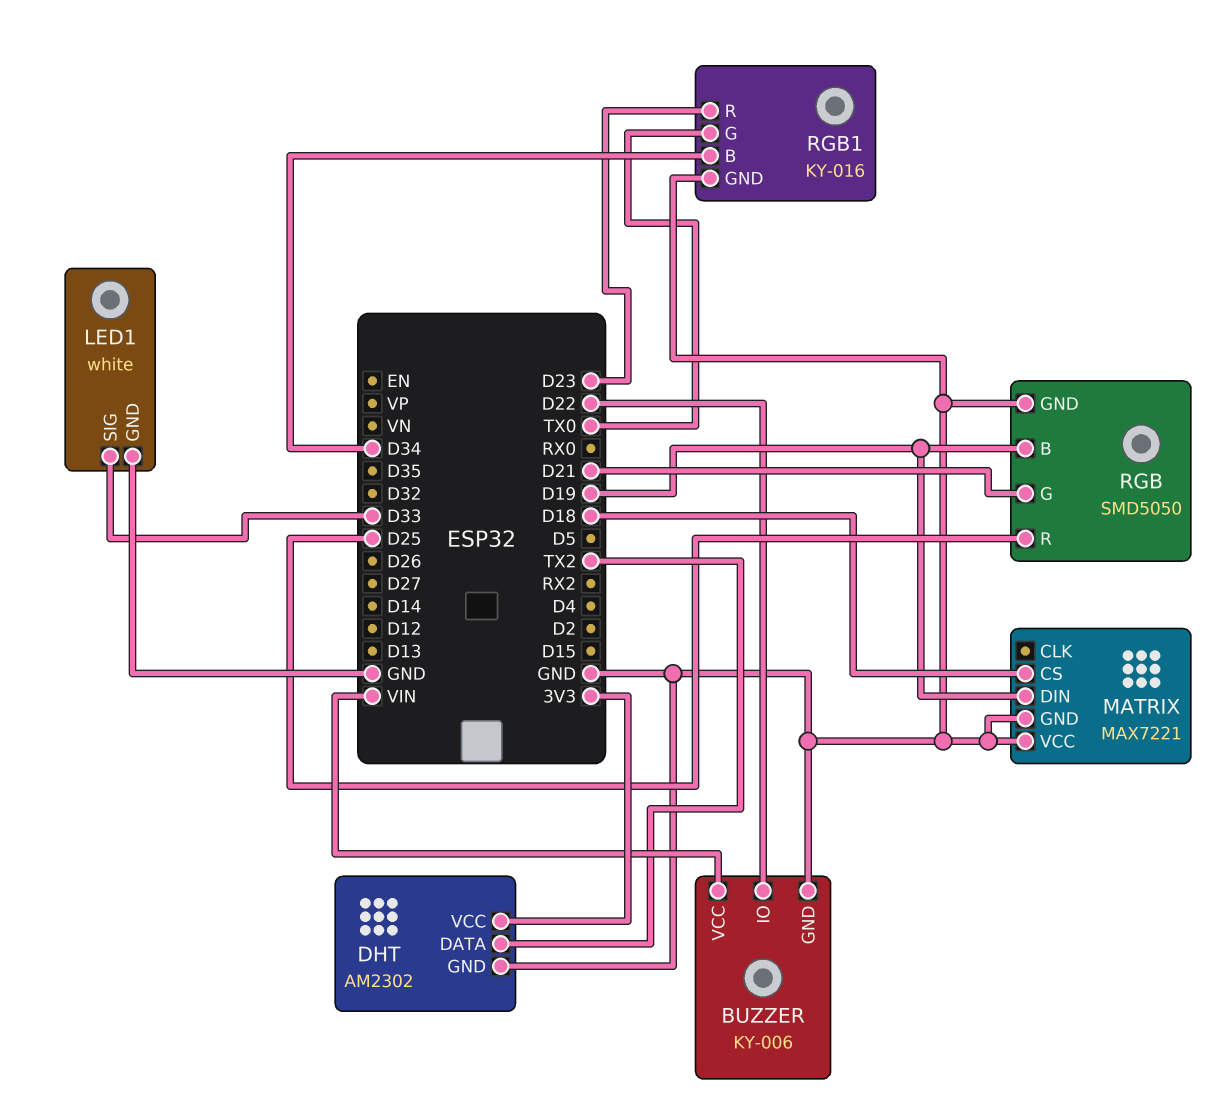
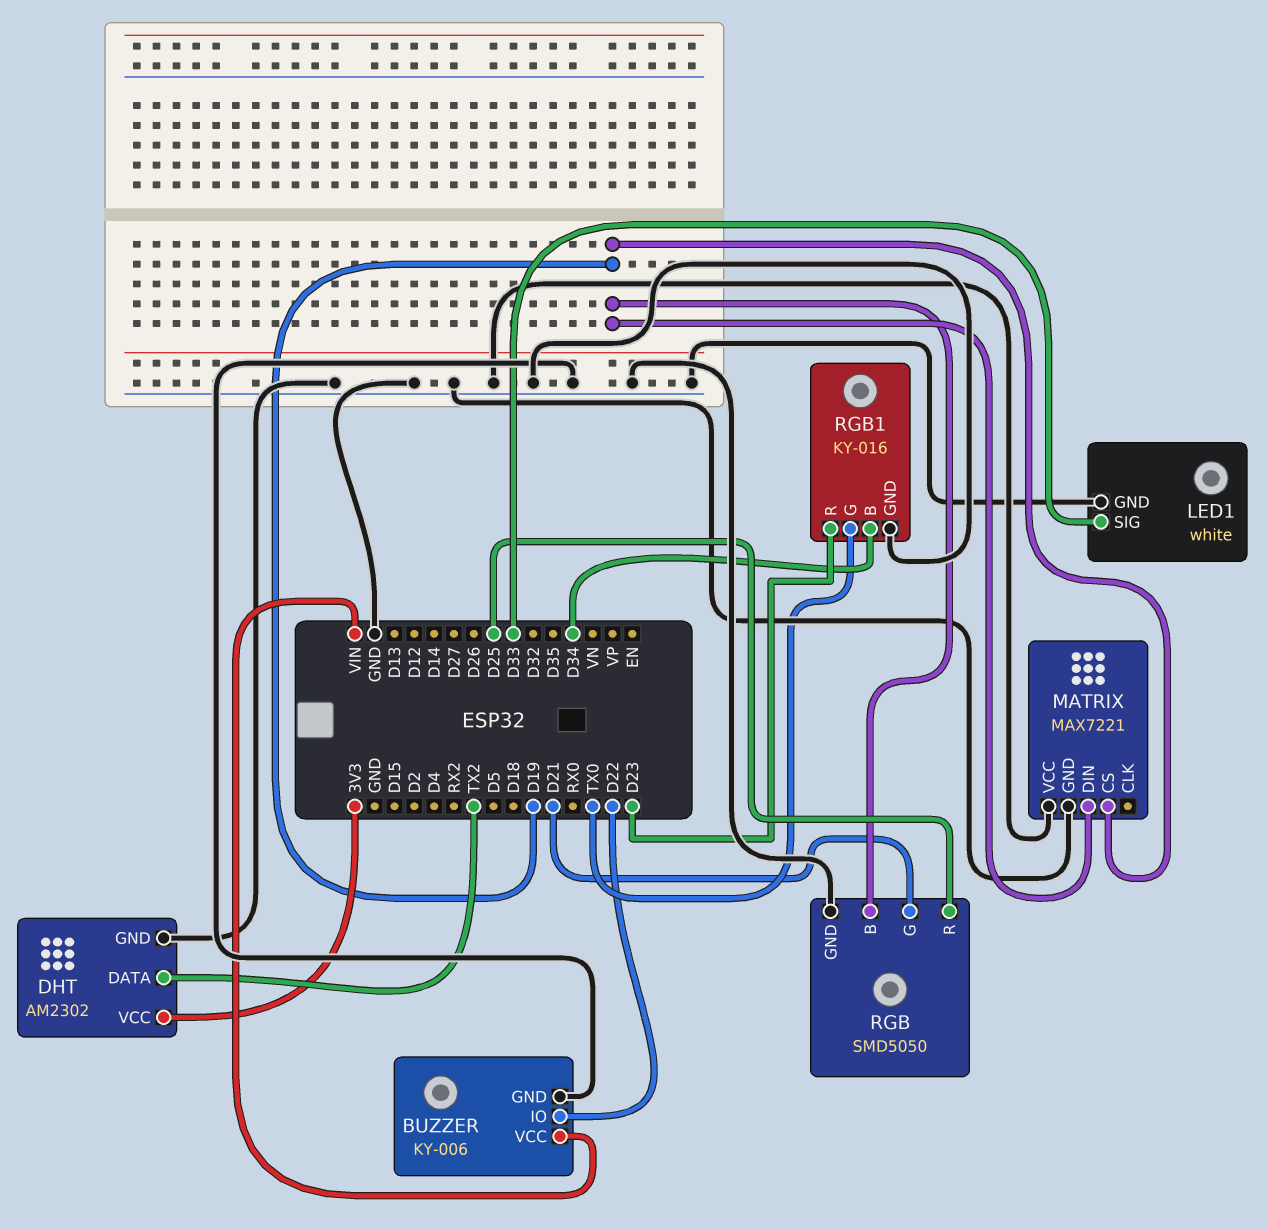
MATRIX pin CS: D18 -> D19

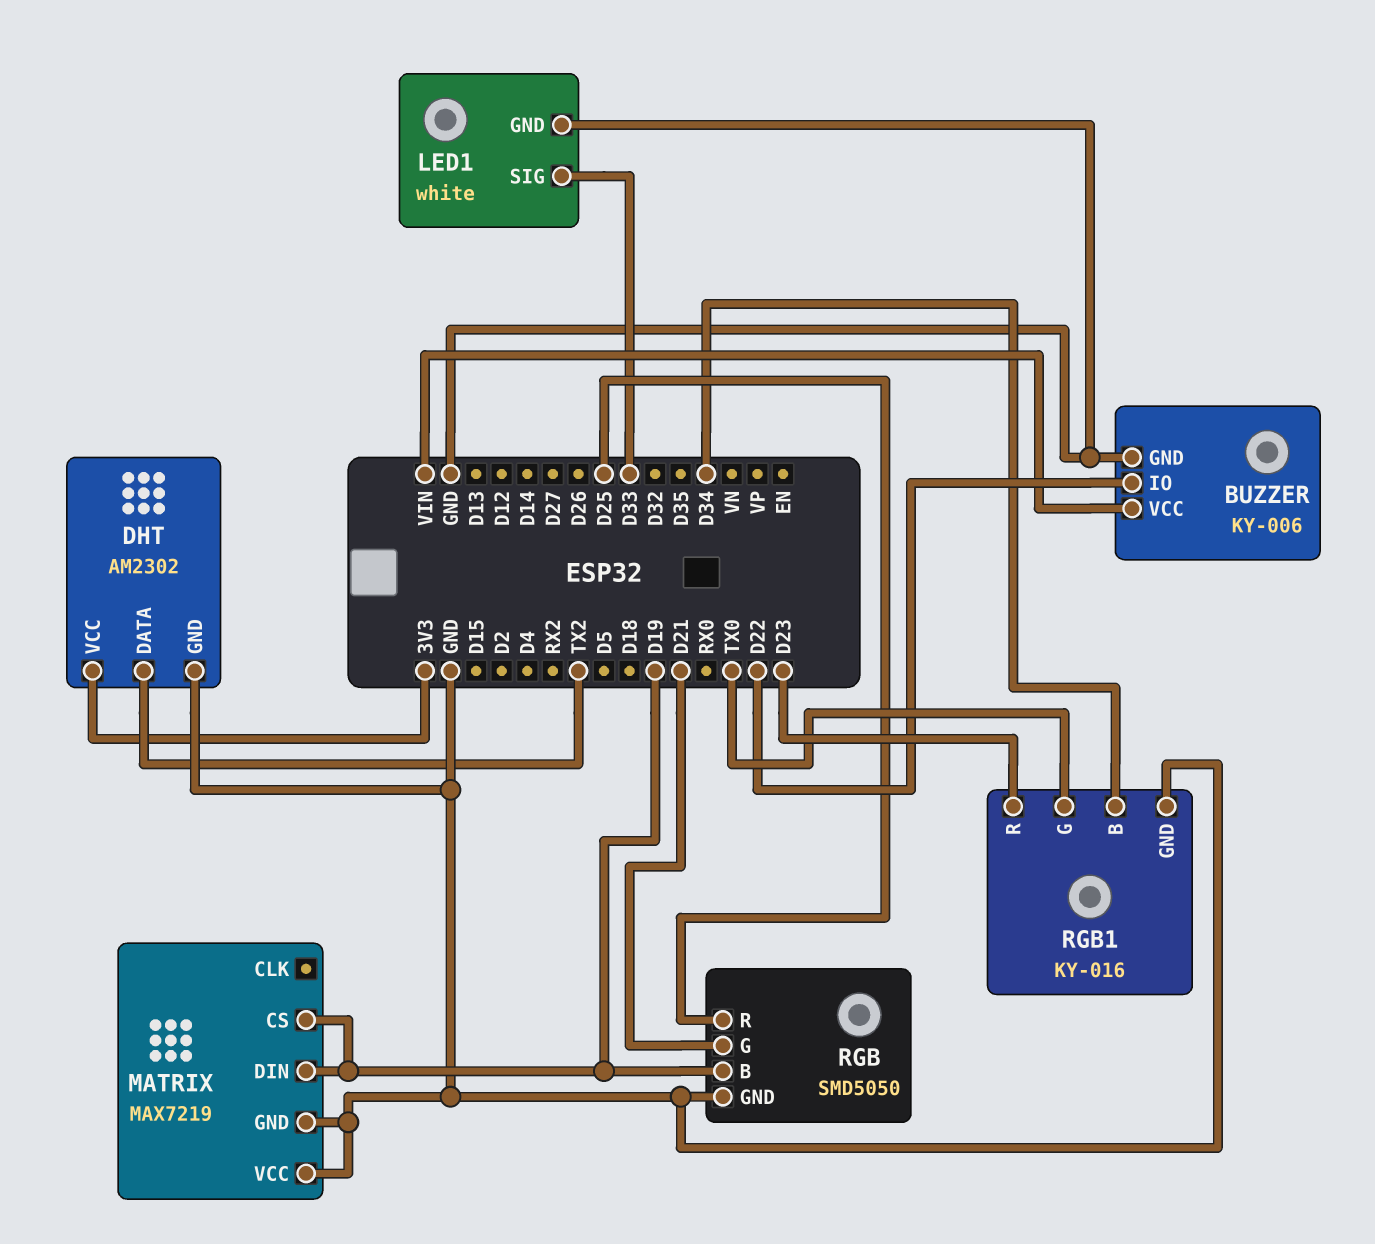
MATRIX: MAX7221 -> MAX7219

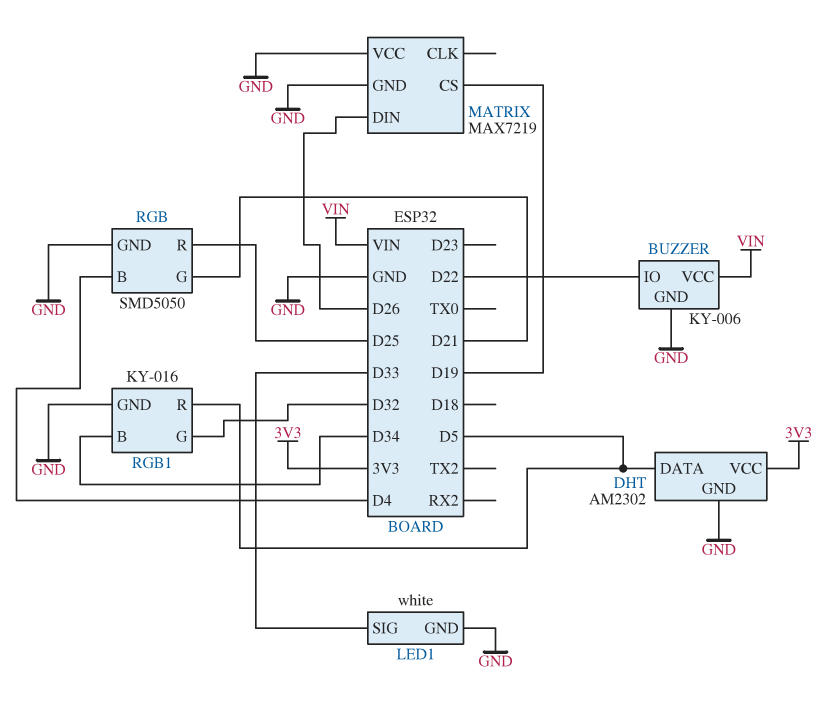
DHT pin DATA: TX2 -> D5
MATRIX pin DIN: D19 -> D26
RGB pin B: D19 -> D4
RGB1 pin G: TX0 -> D32
RGB1 pin R: D23 -> D5

